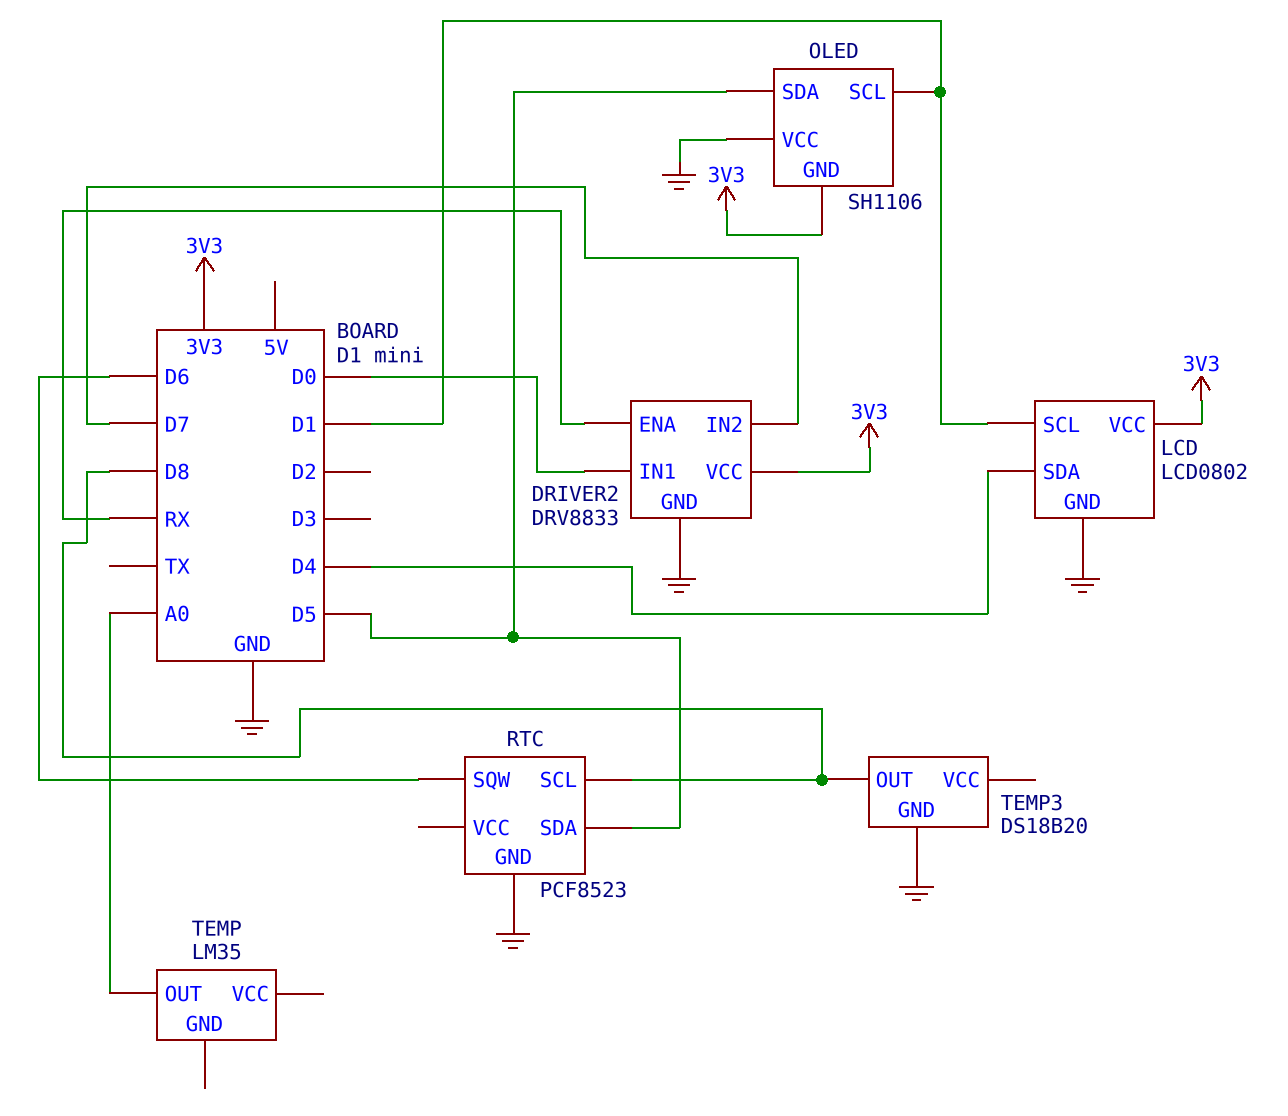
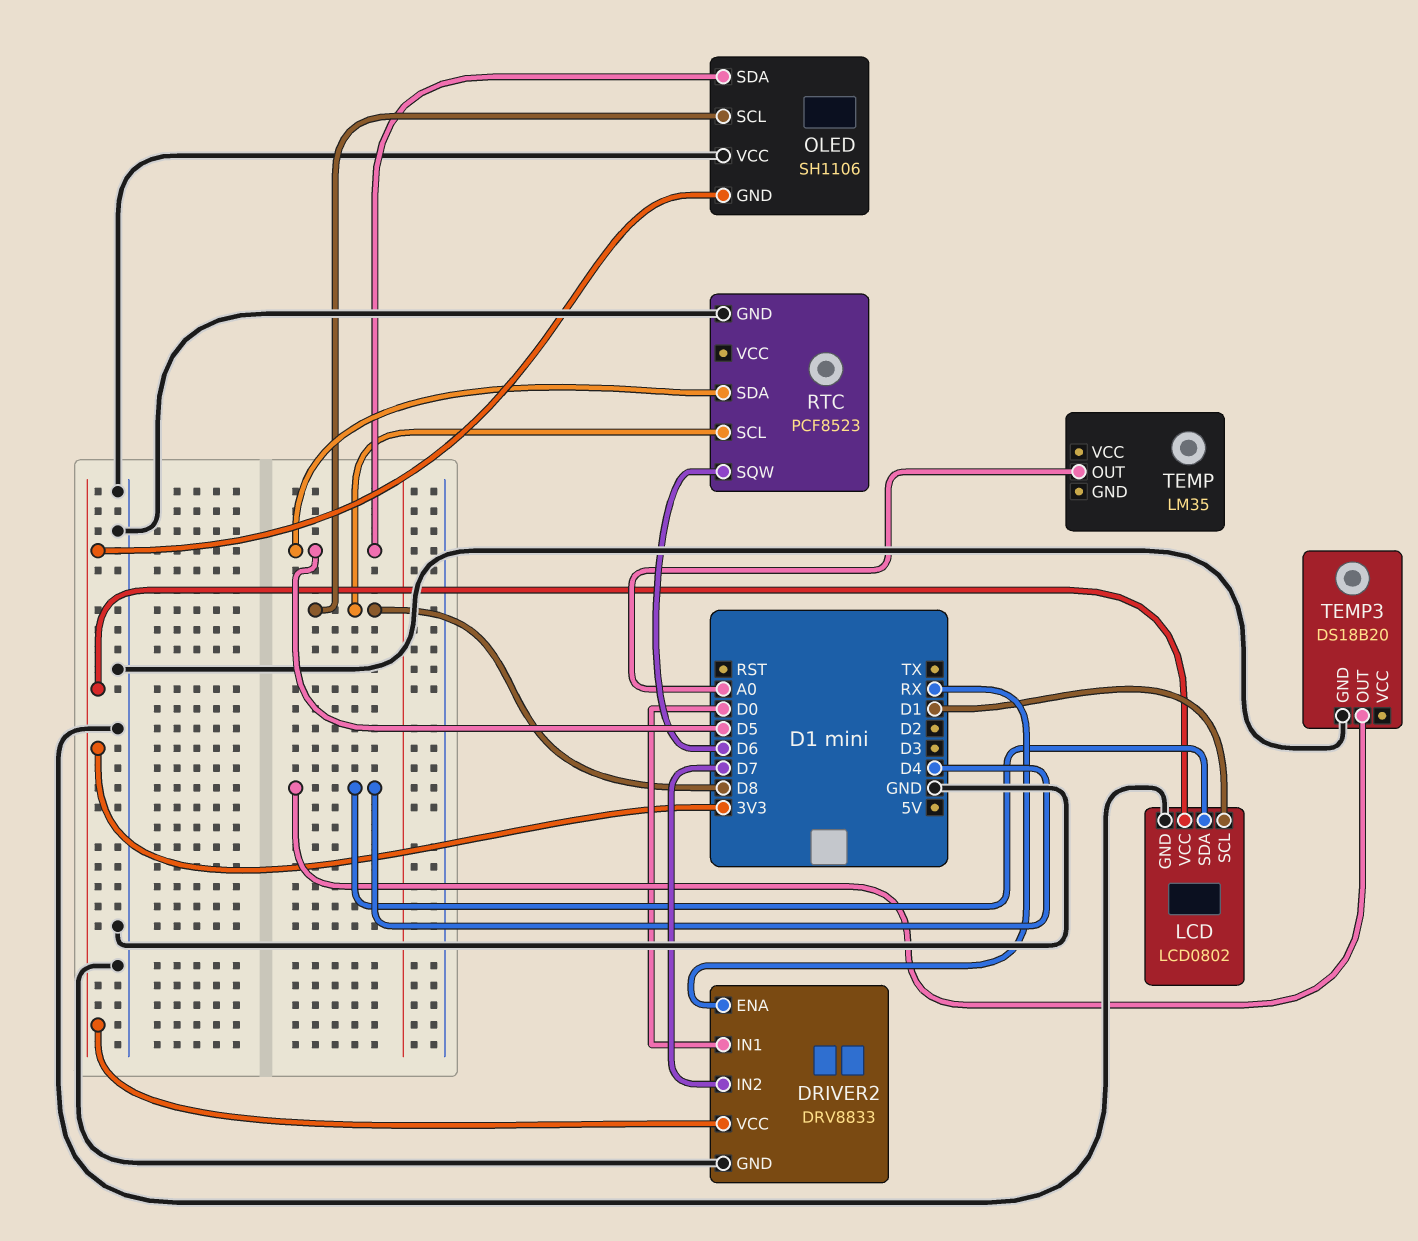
OLED pin SCL: D1 -> D8
TEMP3 pin OUT: D8 -> D4

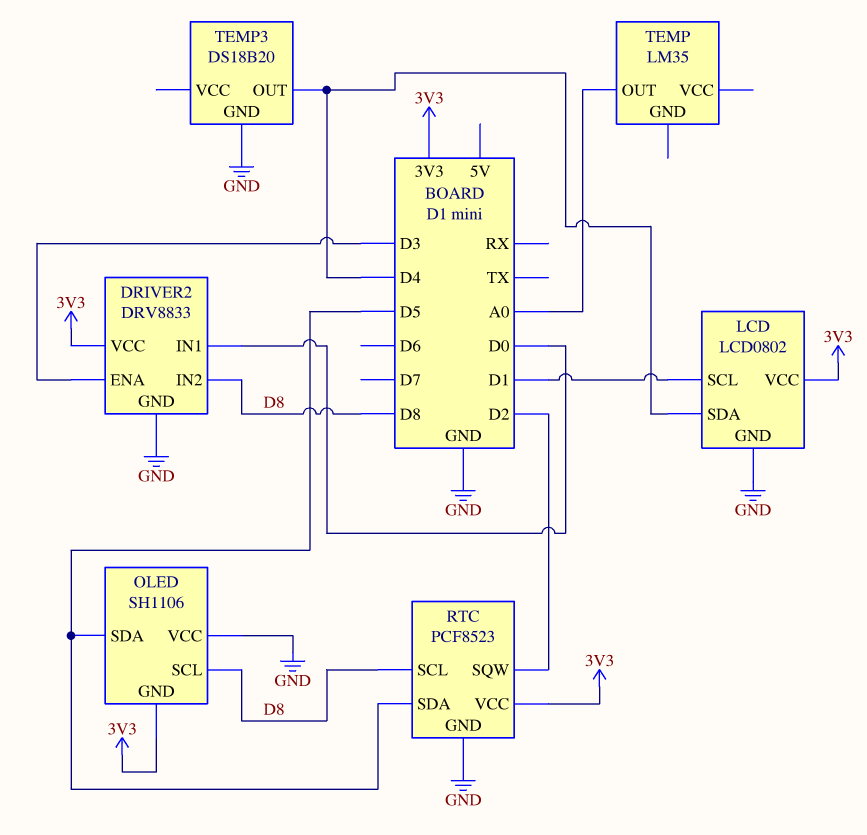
DRIVER2 pin ENA: RX -> D3
DRIVER2 pin IN2: D7 -> D8
RTC pin SQW: D6 -> D2
RTC pin VCC: none -> 3V3

